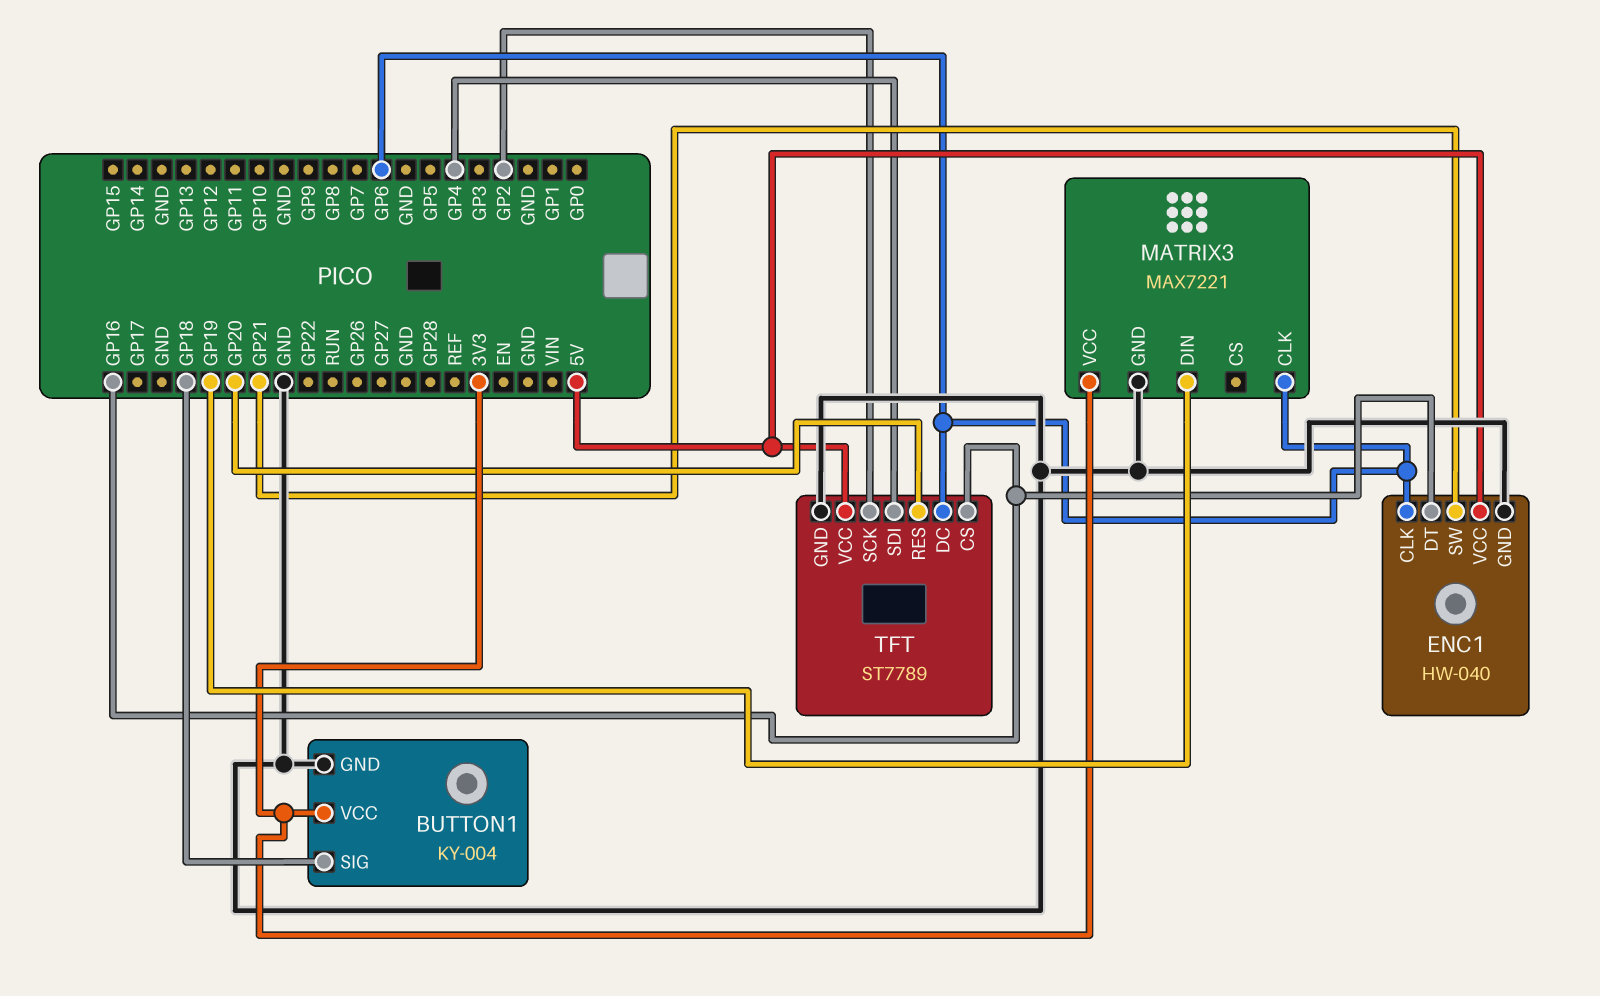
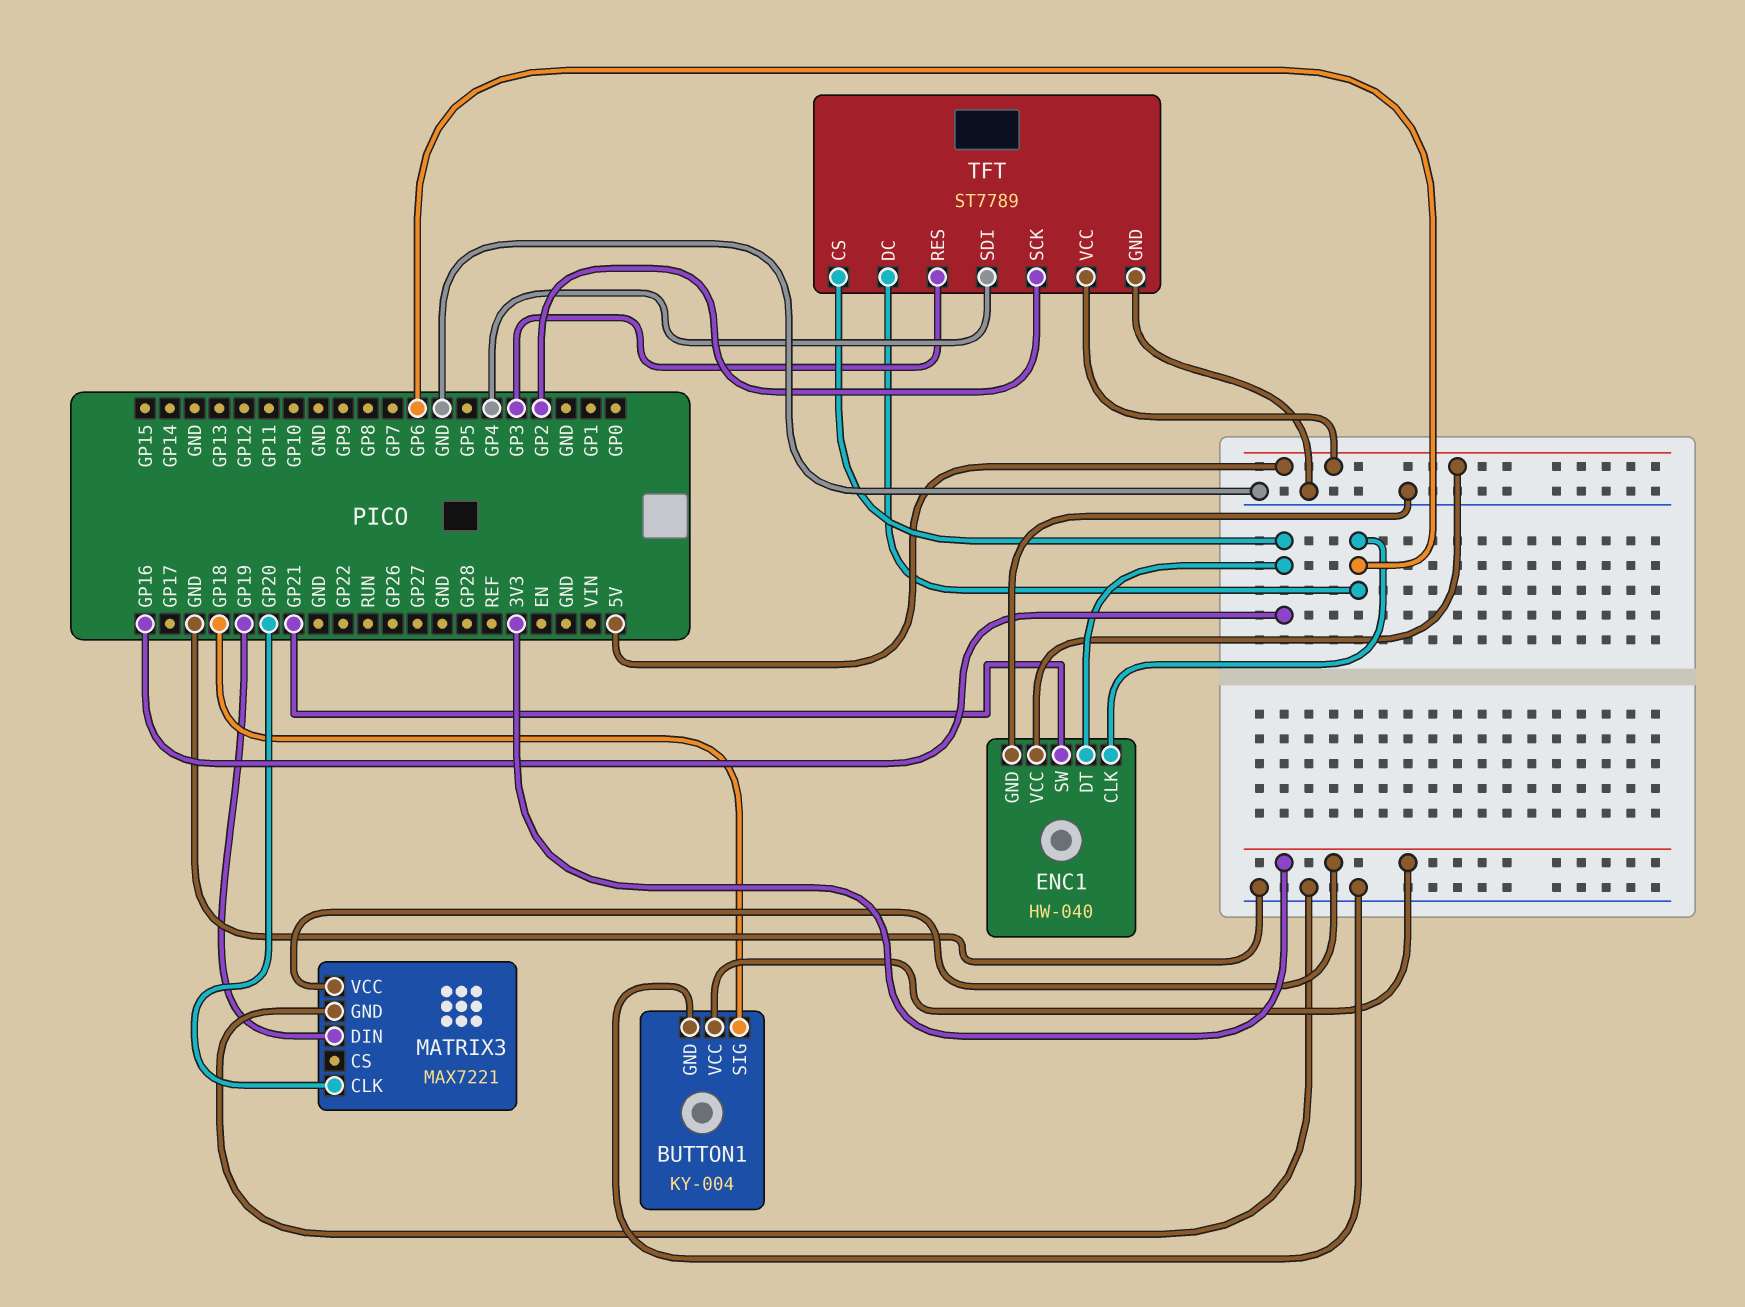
MATRIX3 pin CLK: GP6 -> GP20
TFT pin RES: GP20 -> GP3

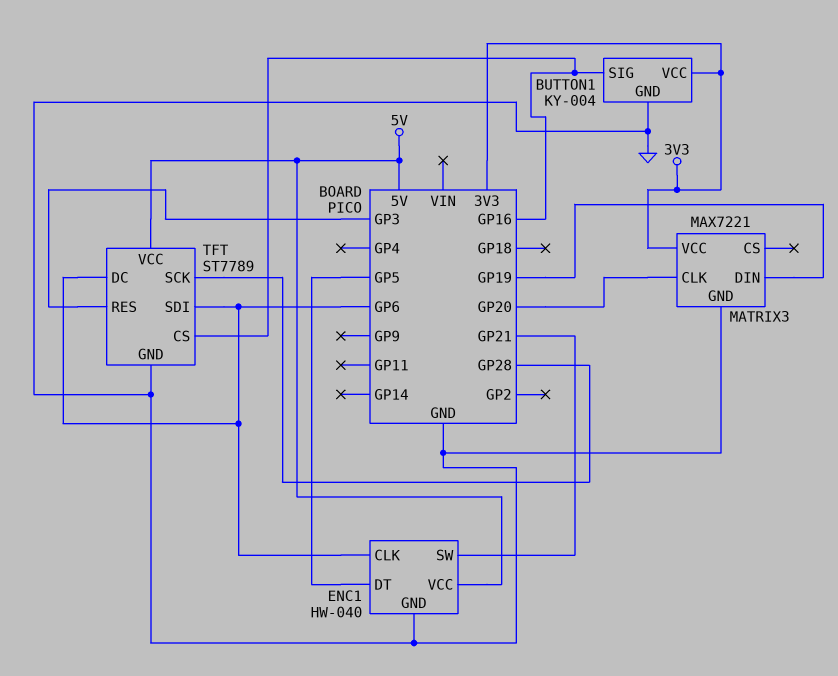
BUTTON1 pin SIG: GP18 -> GP16
ENC1 pin DT: GP16 -> GP5
TFT pin SCK: GP2 -> GP28
TFT pin SDI: GP4 -> GP6

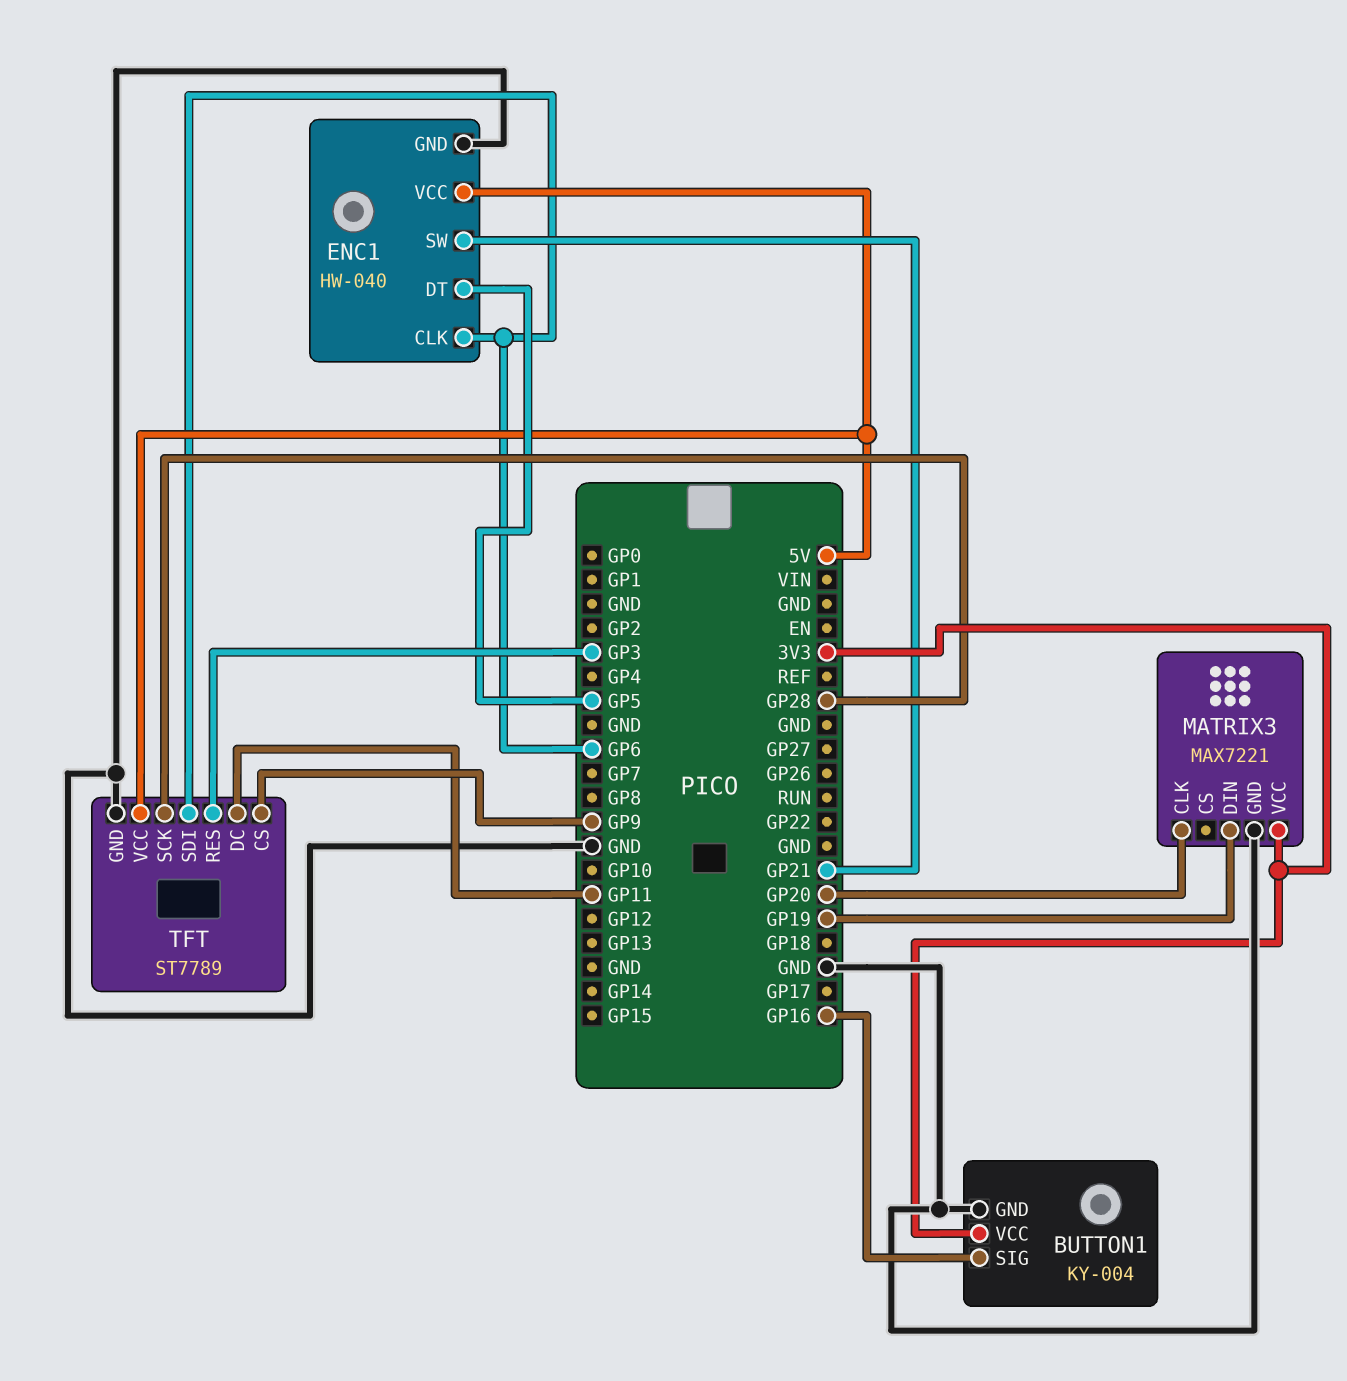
TFT pin CS: GP16 -> GP9
TFT pin DC: GP6 -> GP11

